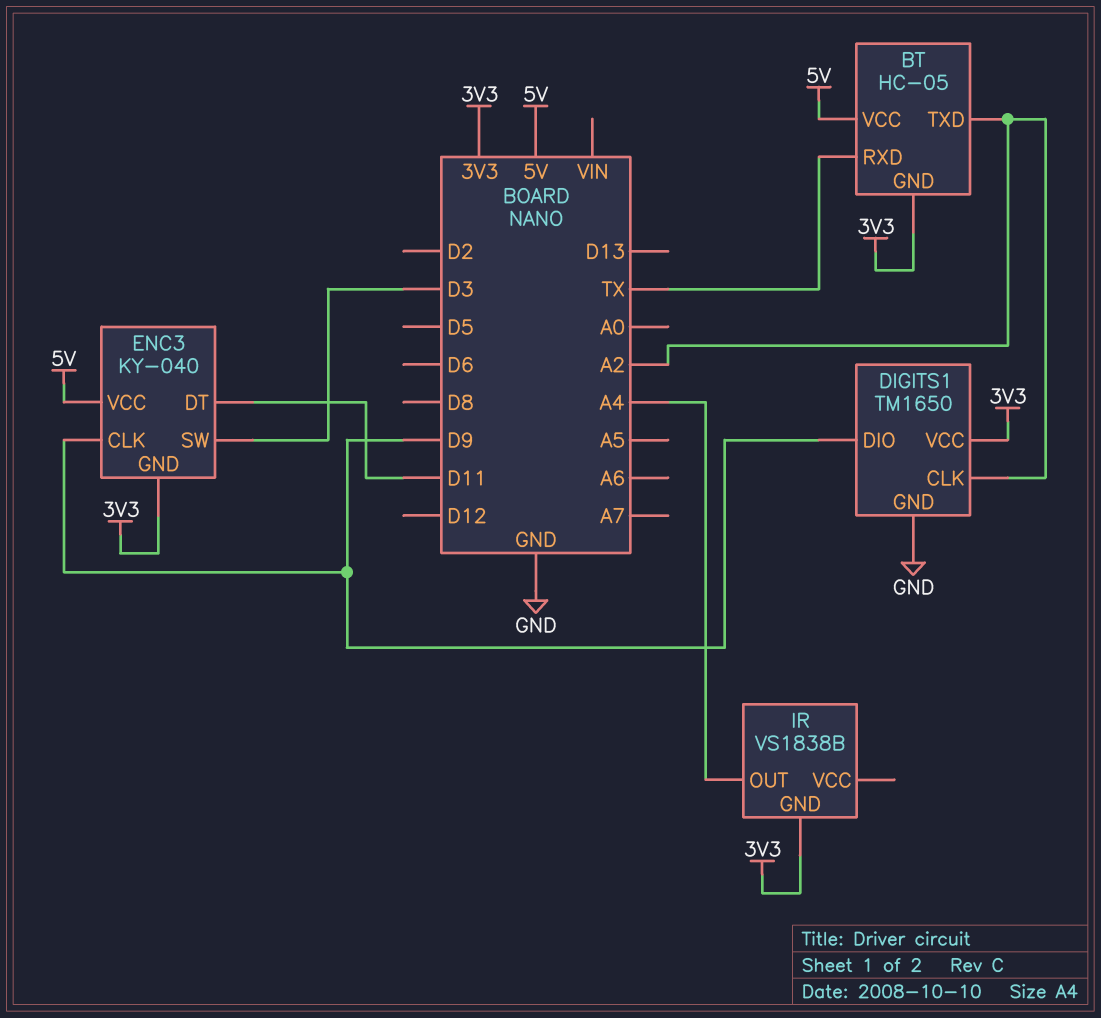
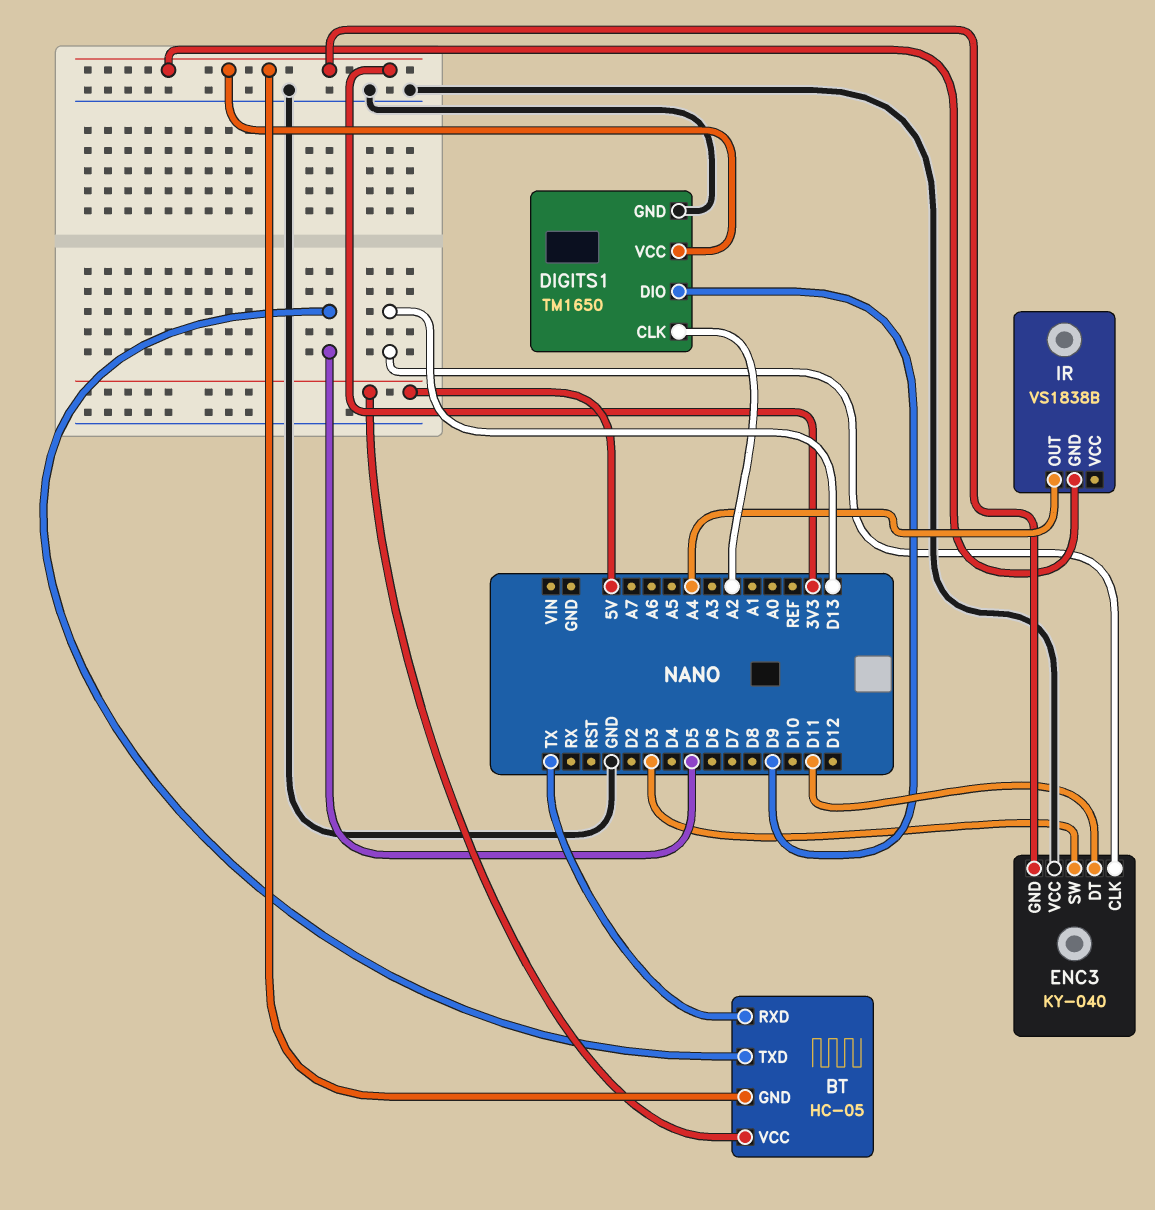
BT pin TXD: A2 -> D5
ENC3 pin CLK: D9 -> D13
ENC3 pin VCC: 5V -> GND

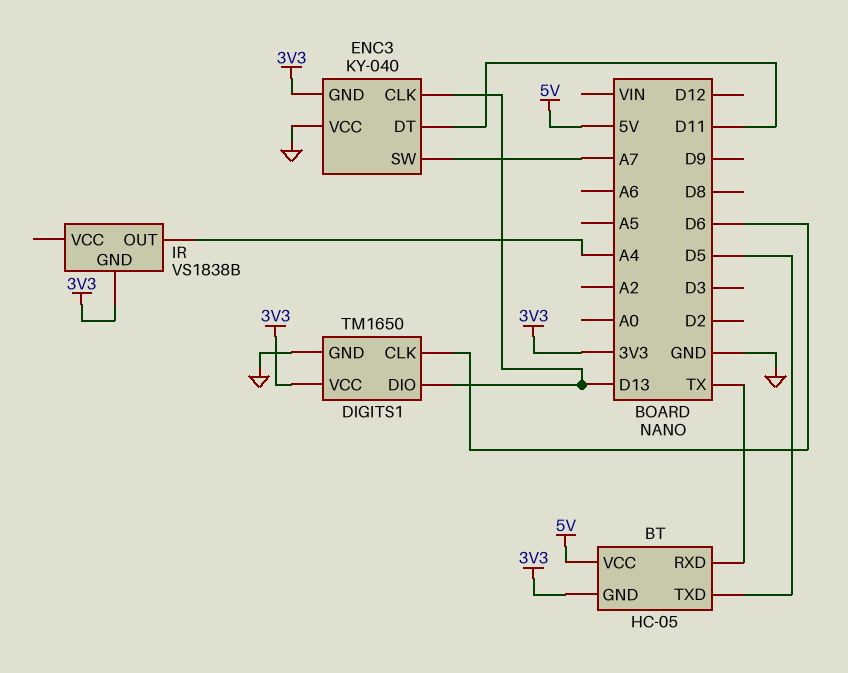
DIGITS1 pin CLK: A2 -> D6
DIGITS1 pin DIO: D9 -> D13
ENC3 pin SW: D3 -> A7

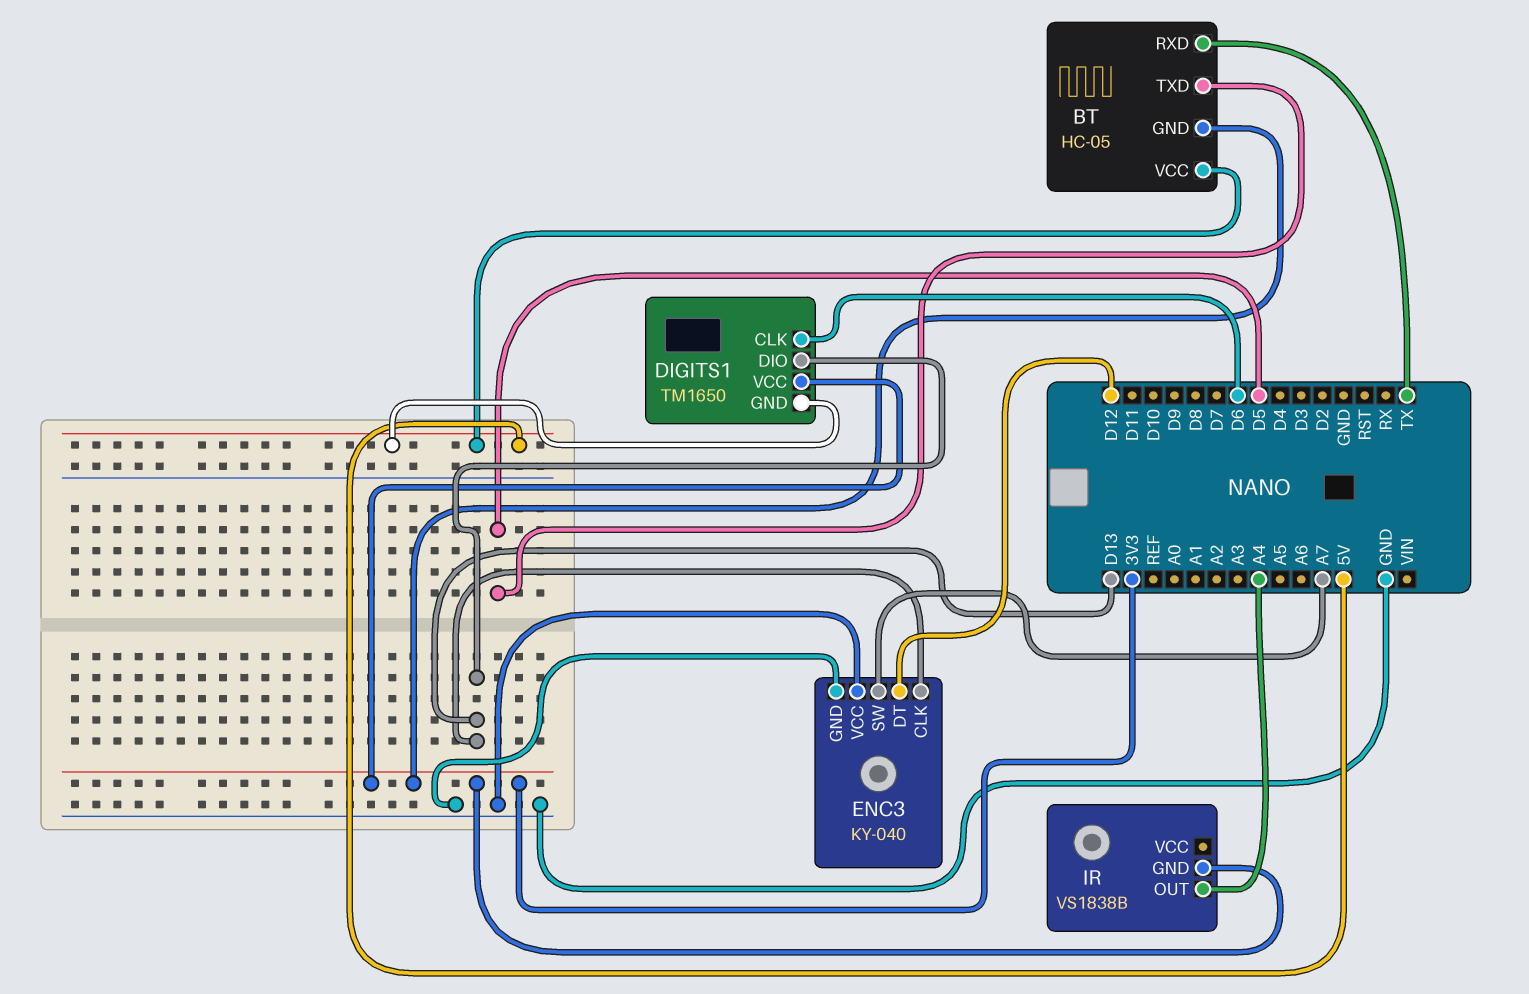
DIGITS1 pin GND: GND -> 5V
ENC3 pin DT: D11 -> D12
ENC3 pin GND: 3V3 -> GND

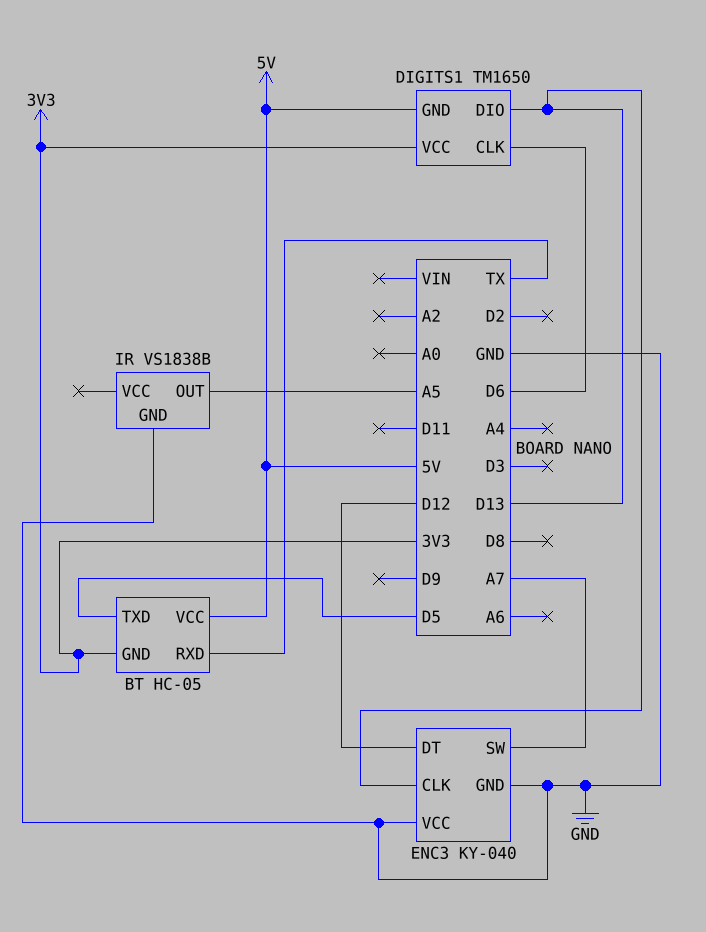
IR pin GND: 3V3 -> GND
IR pin OUT: A4 -> A5

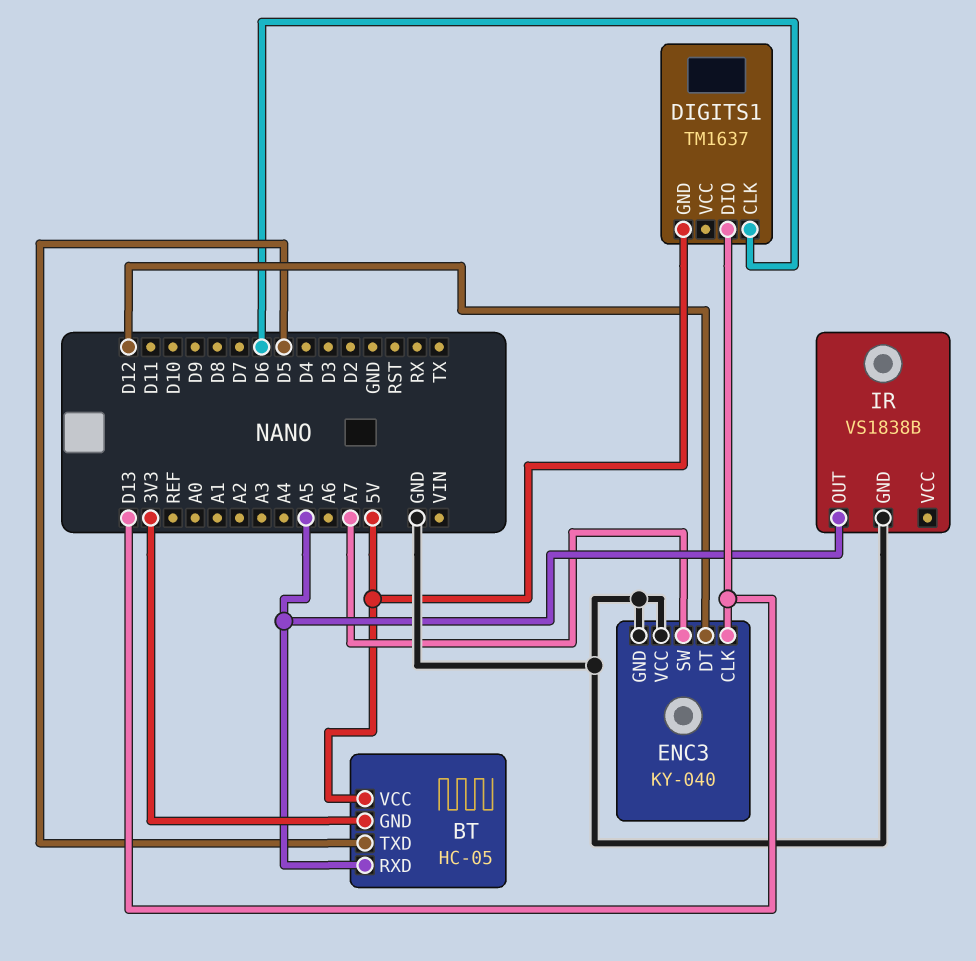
BT pin RXD: TX -> A5
DIGITS1: TM1650 -> TM1637
DIGITS1 pin VCC: 3V3 -> none

